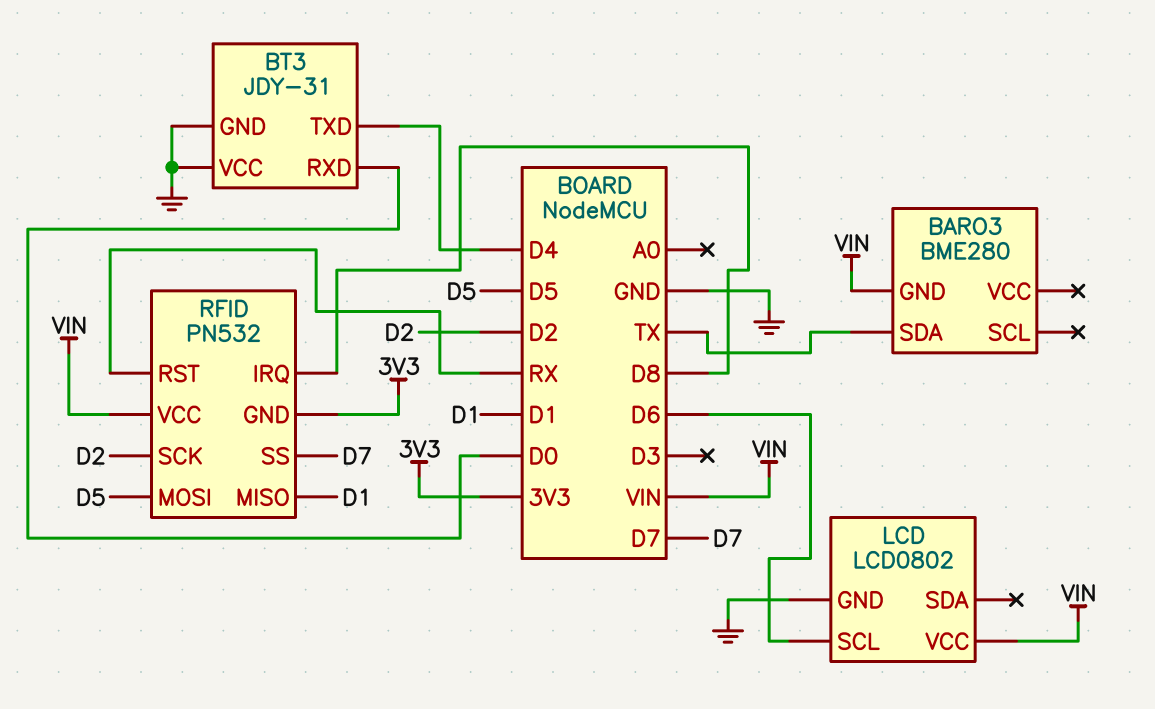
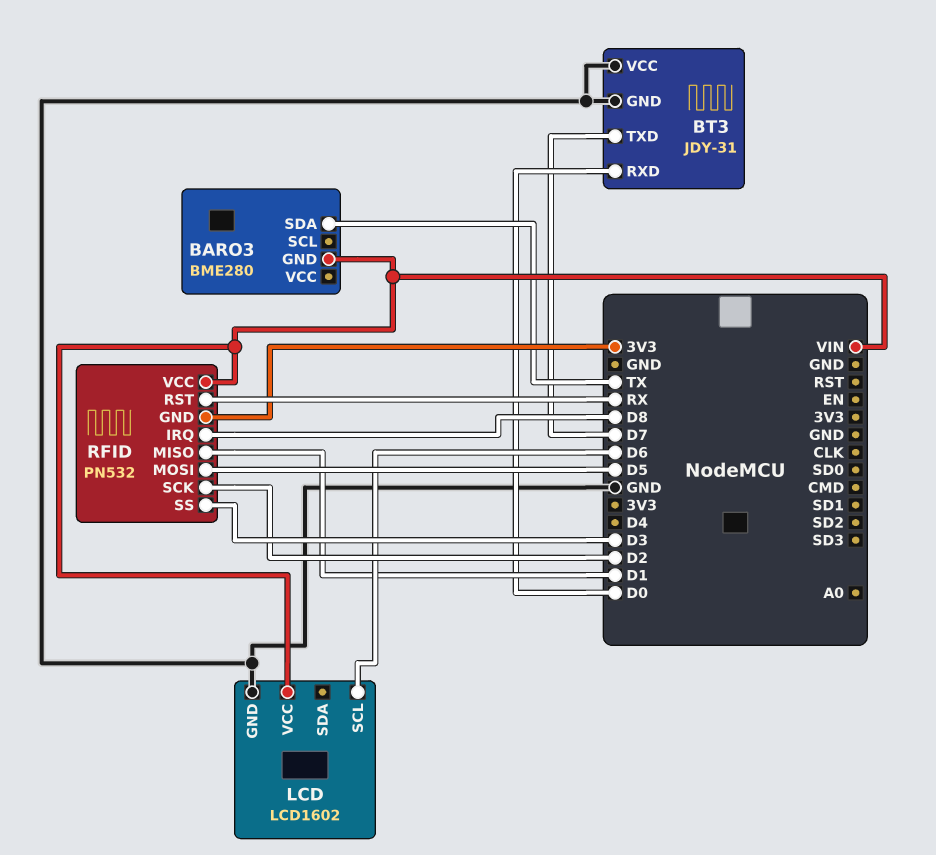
BT3 pin TXD: D4 -> D7
LCD: LCD0802 -> LCD1602
RFID pin SS: D7 -> D3

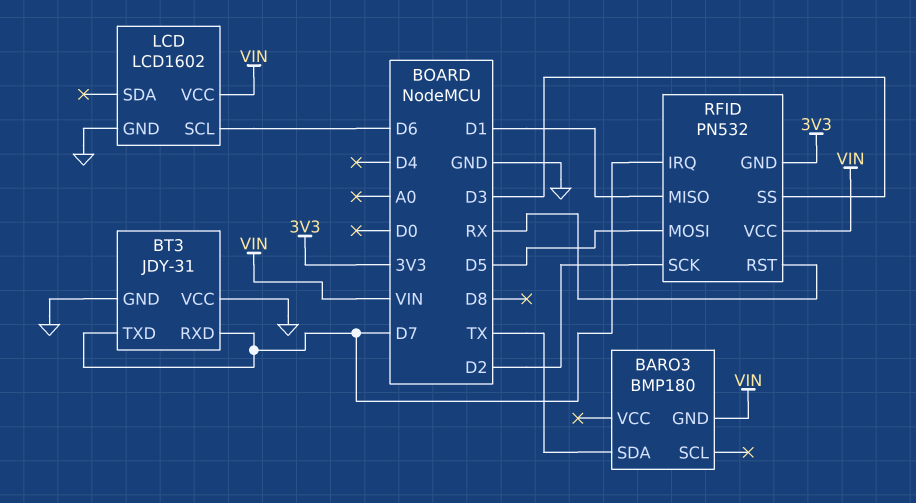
BARO3: BME280 -> BMP180
BT3 pin RXD: D0 -> D7
RFID pin IRQ: D8 -> D7

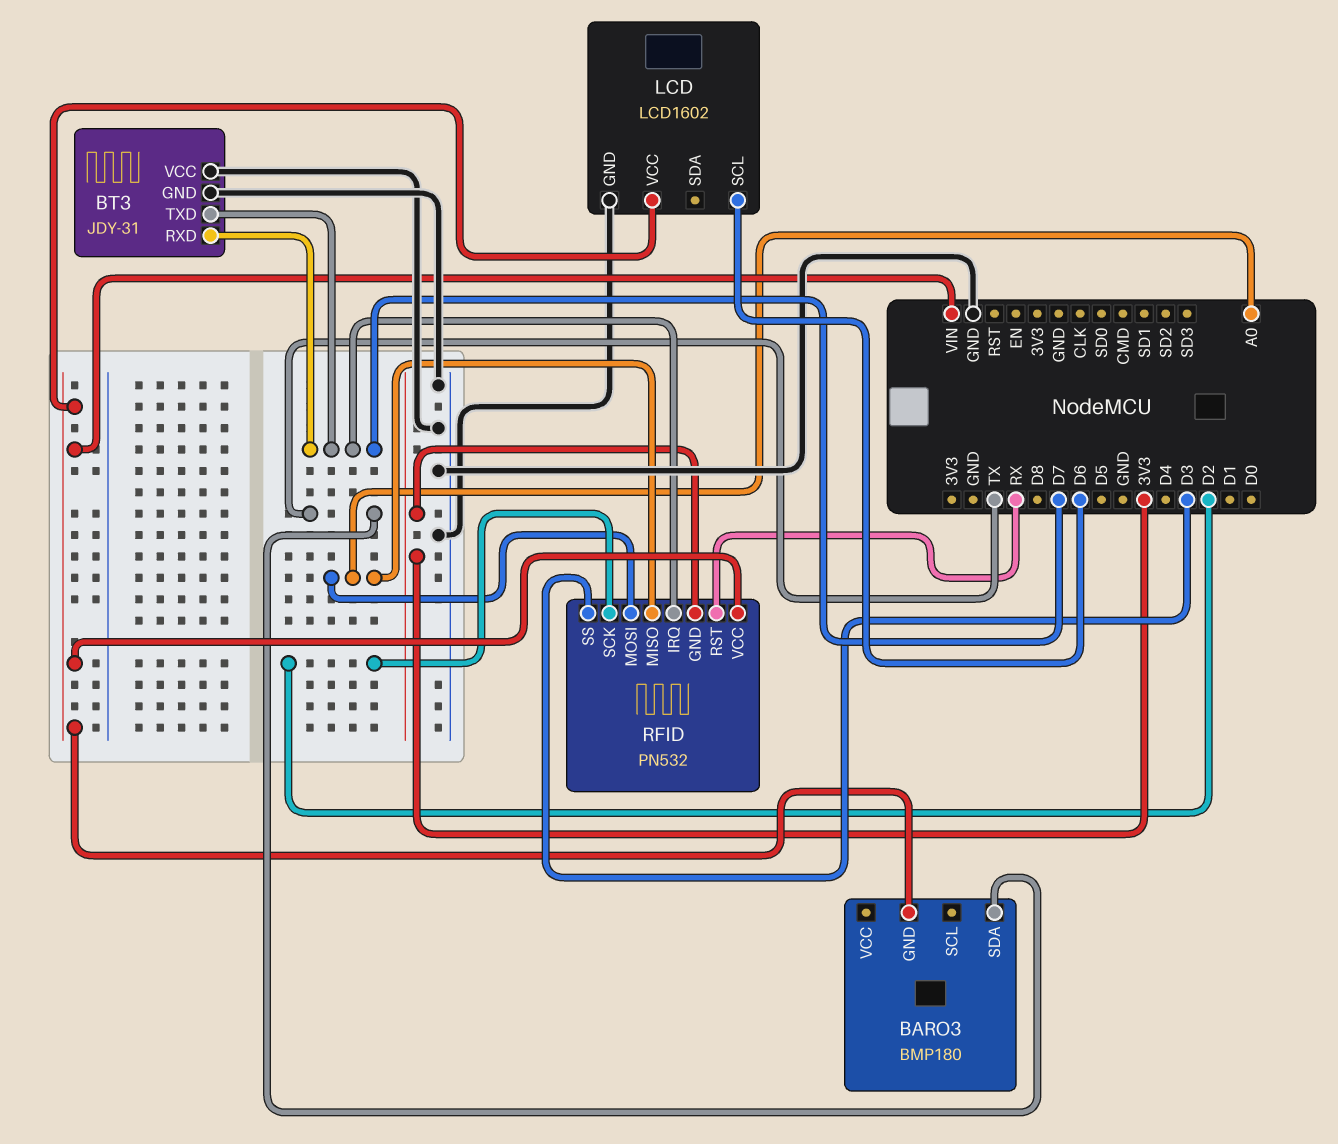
RFID pin MISO: D1 -> A0
RFID pin MOSI: D5 -> A0

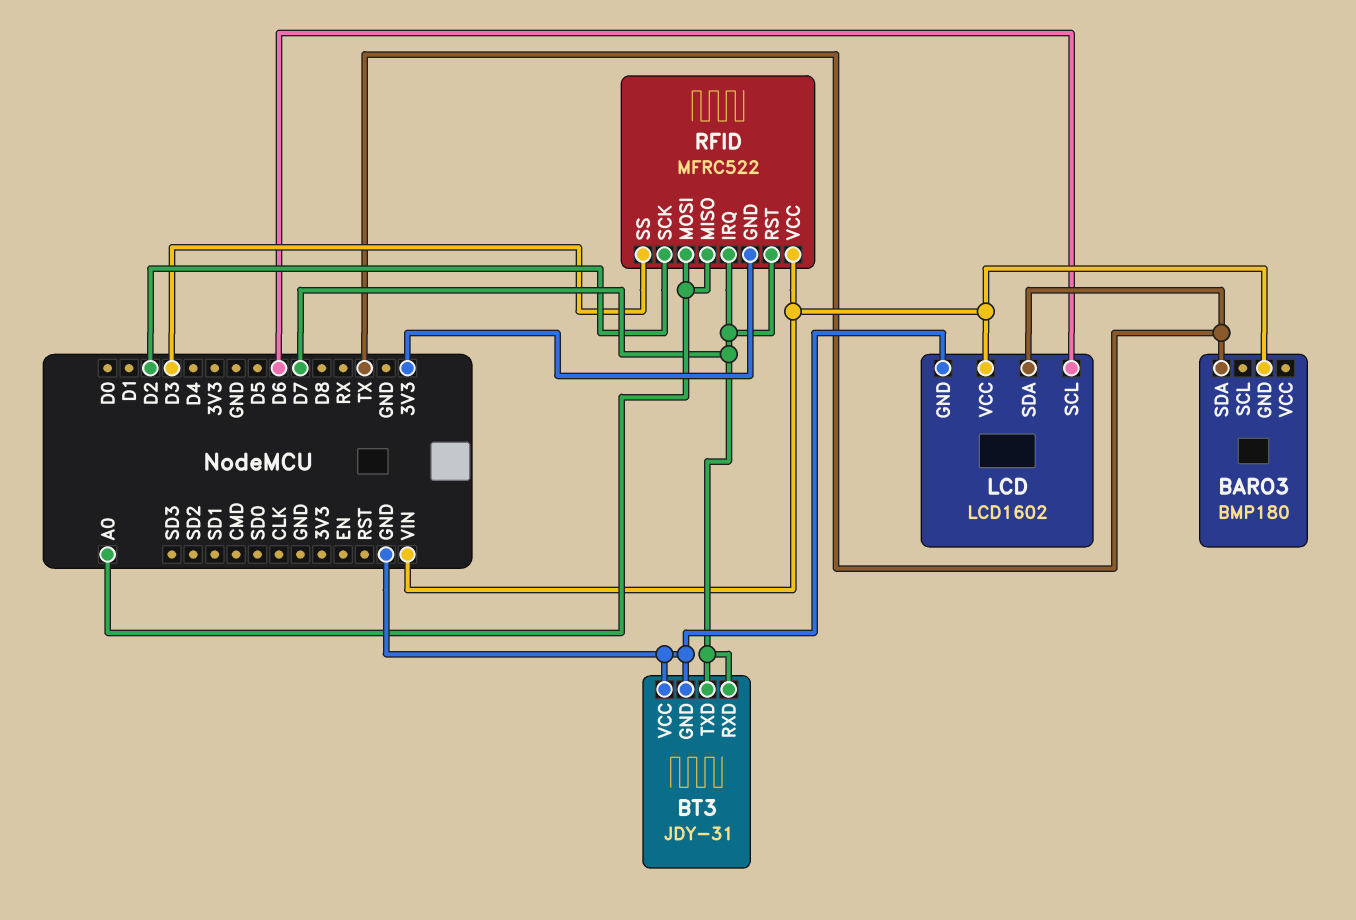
LCD pin SDA: none -> TX
RFID: PN532 -> MFRC522
RFID pin RST: RX -> D7

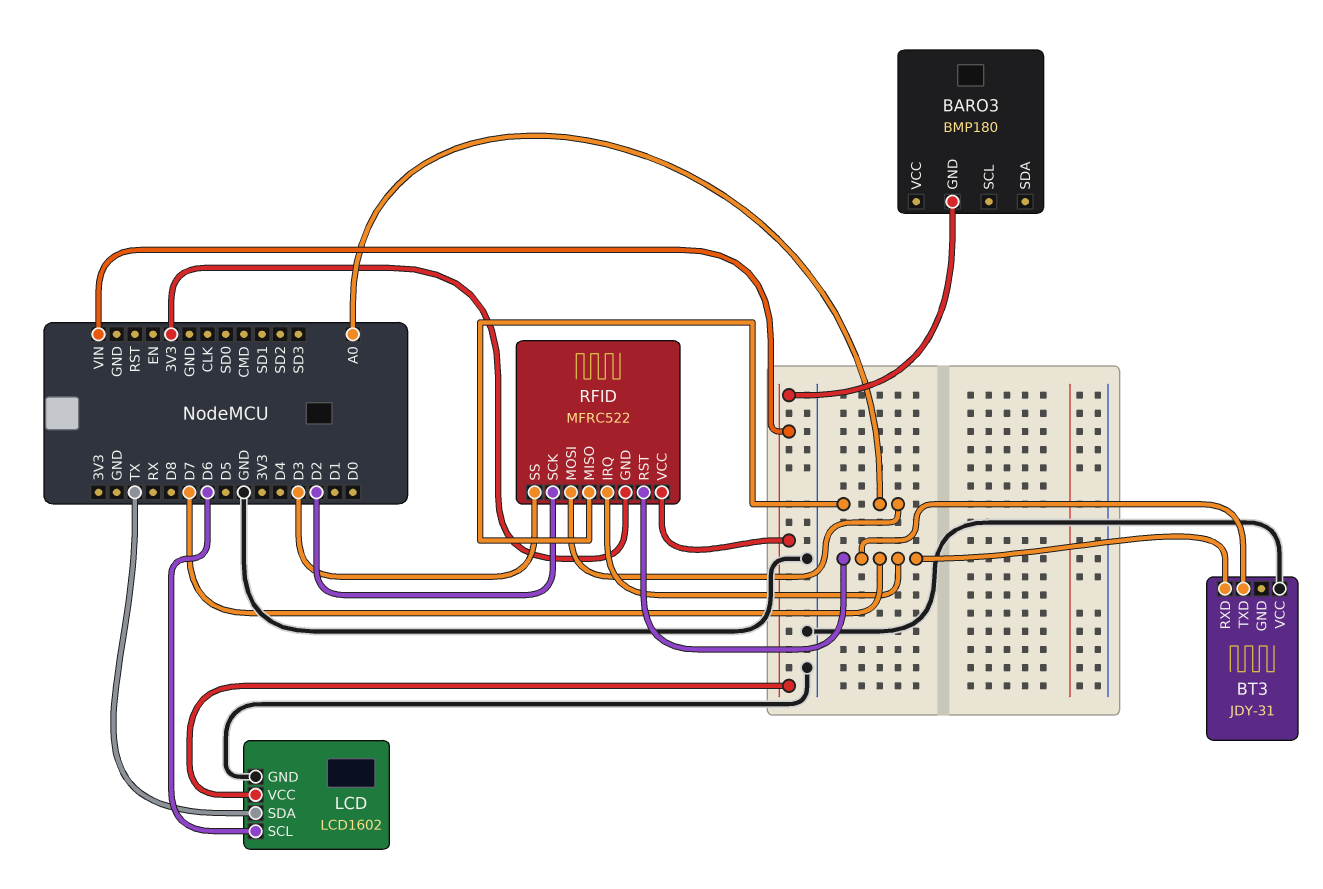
BARO3 pin SDA: TX -> none
BT3 pin GND: GND -> none

